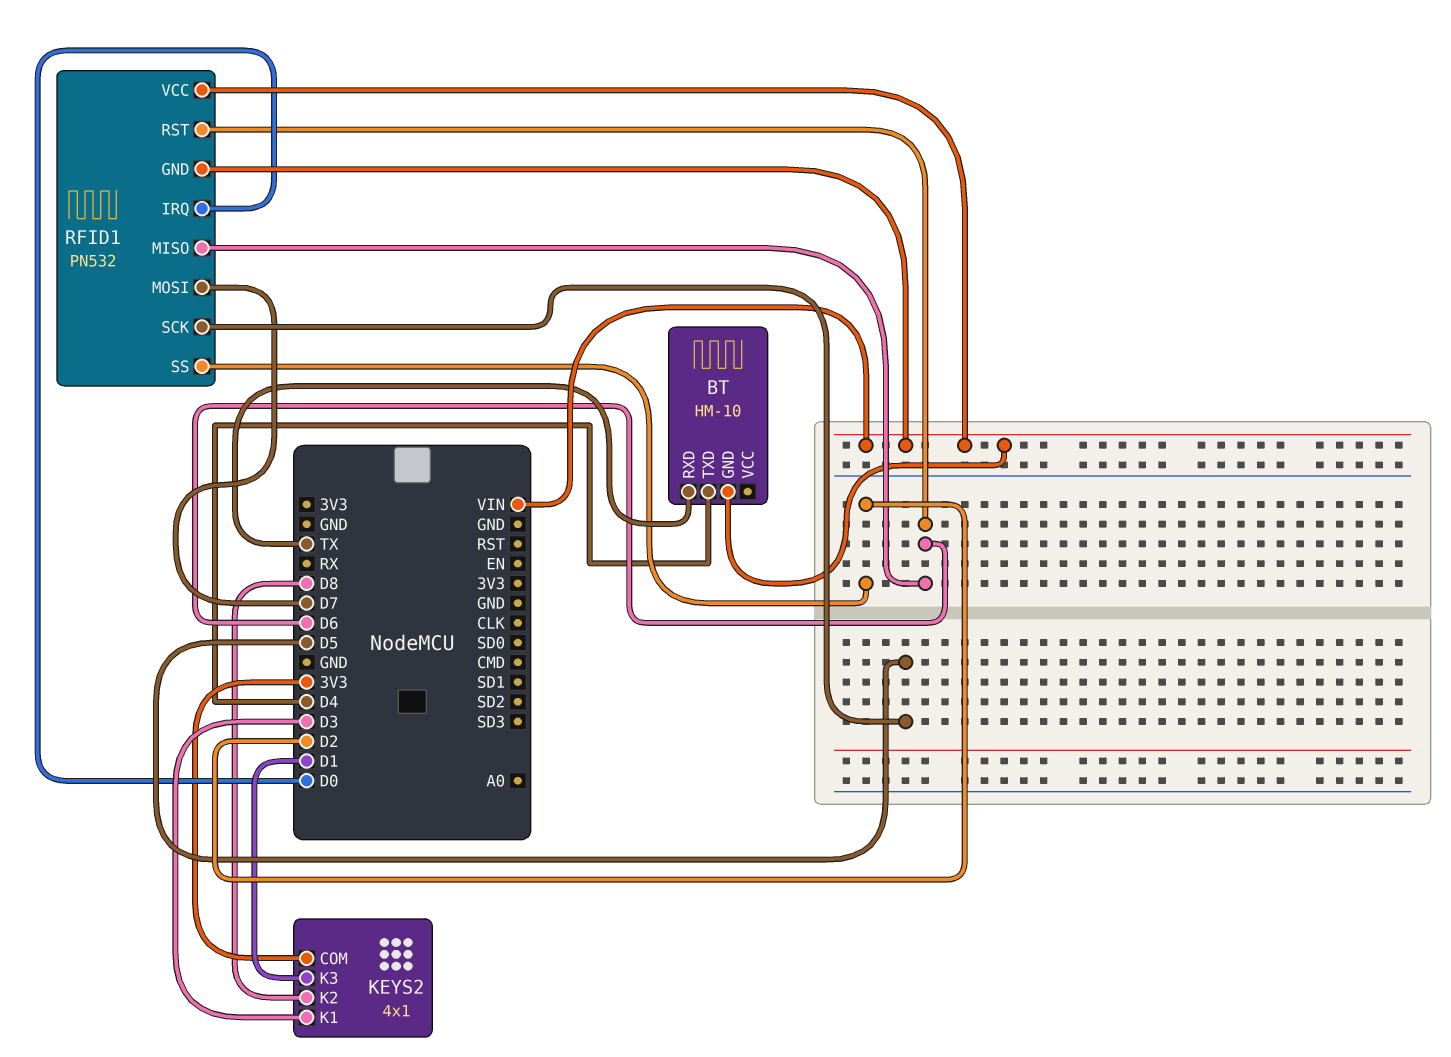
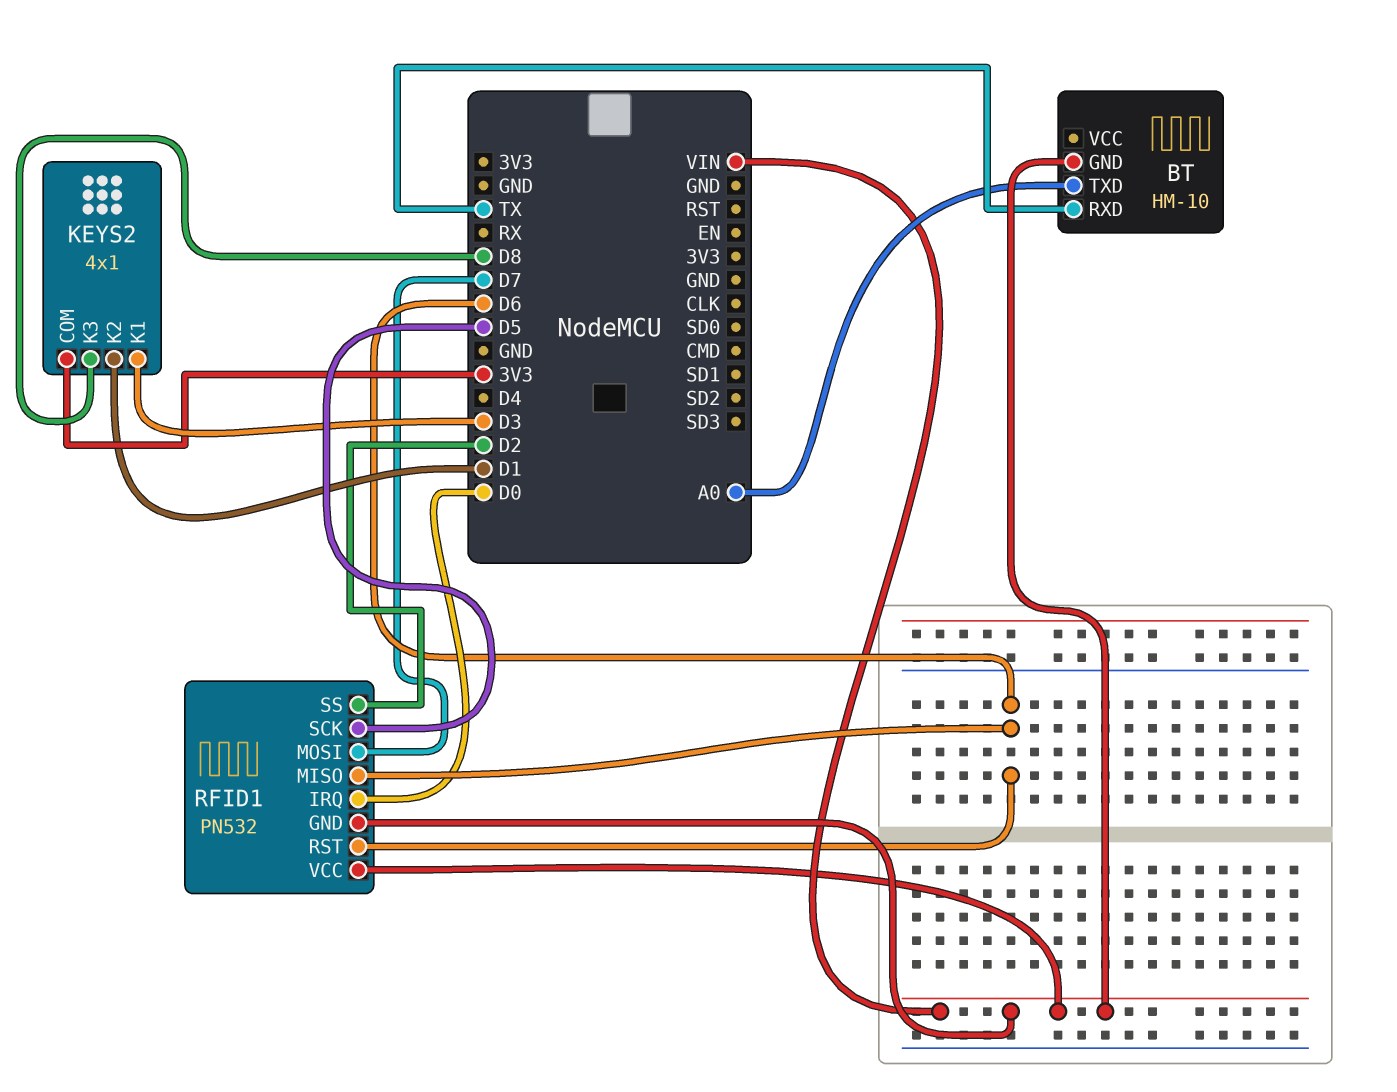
BT pin TXD: D4 -> A0
KEYS2 pin K2: D8 -> D1
KEYS2 pin K3: D1 -> D8

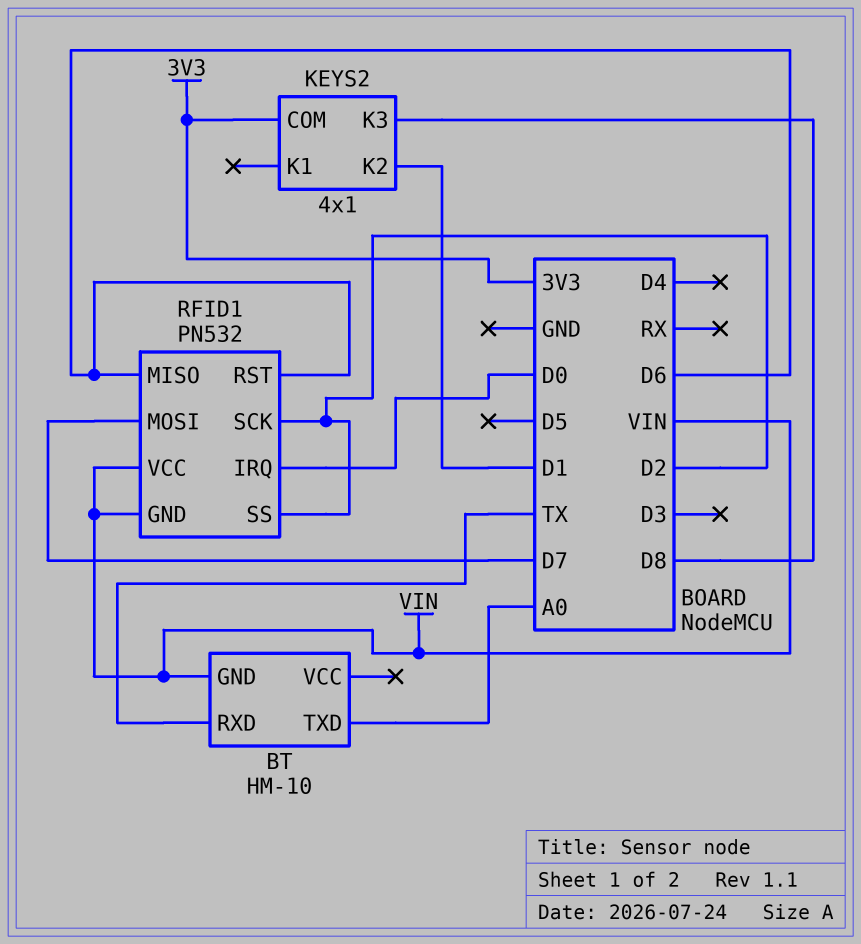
KEYS2 pin K1: D3 -> none
RFID1 pin SCK: D5 -> D2

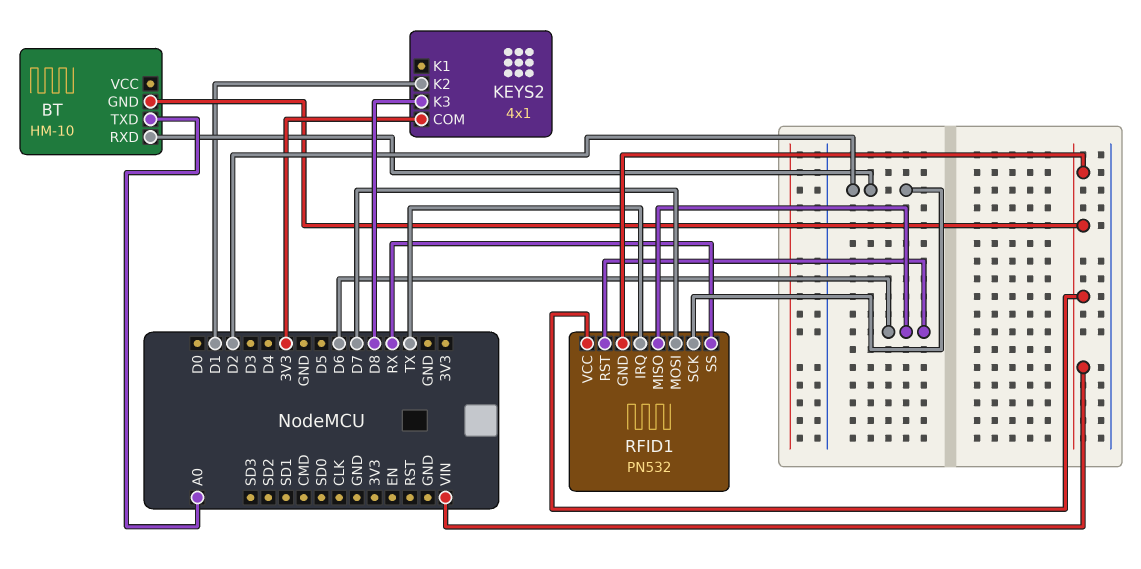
BT pin RXD: TX -> D2
RFID1 pin IRQ: D0 -> TX
RFID1 pin SS: D2 -> RX

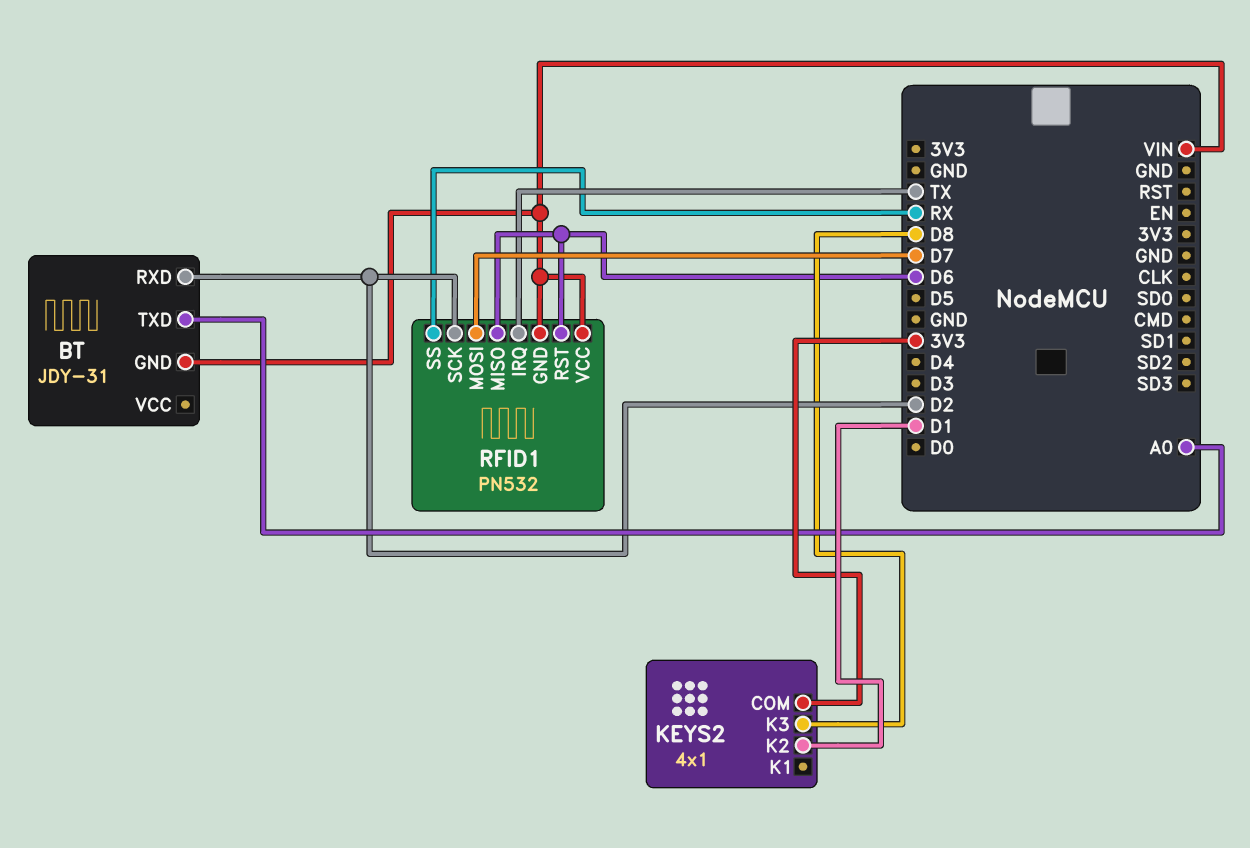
BT: HM-10 -> JDY-31

